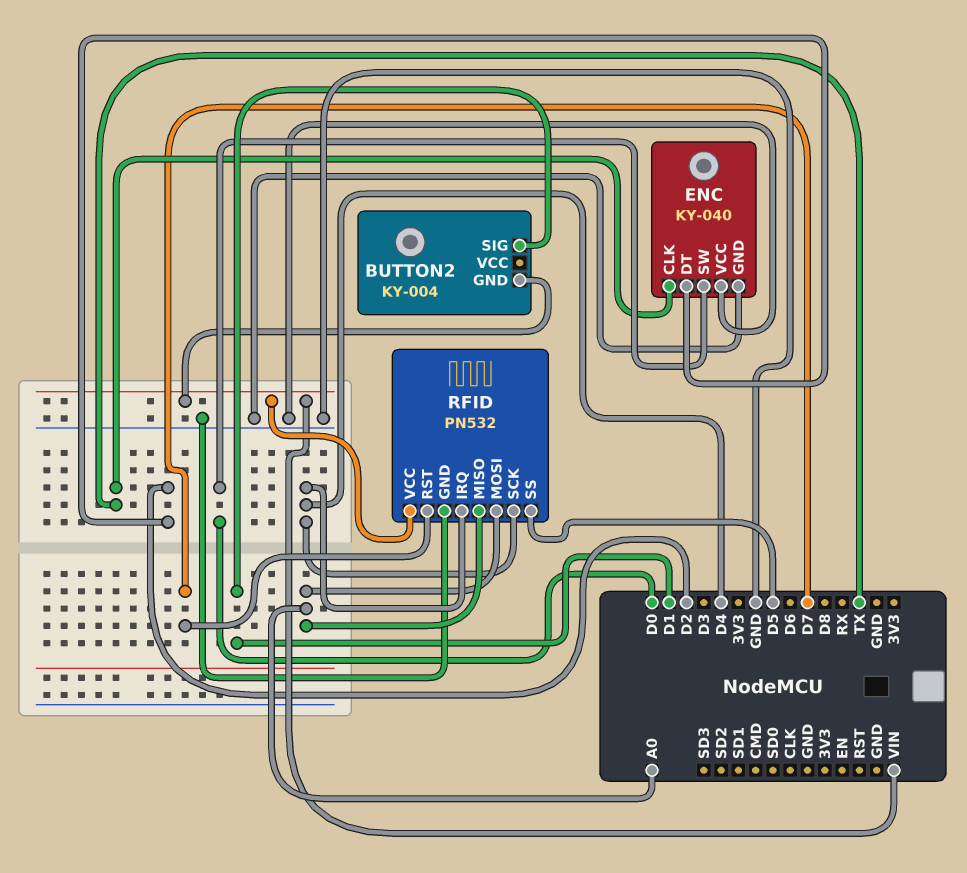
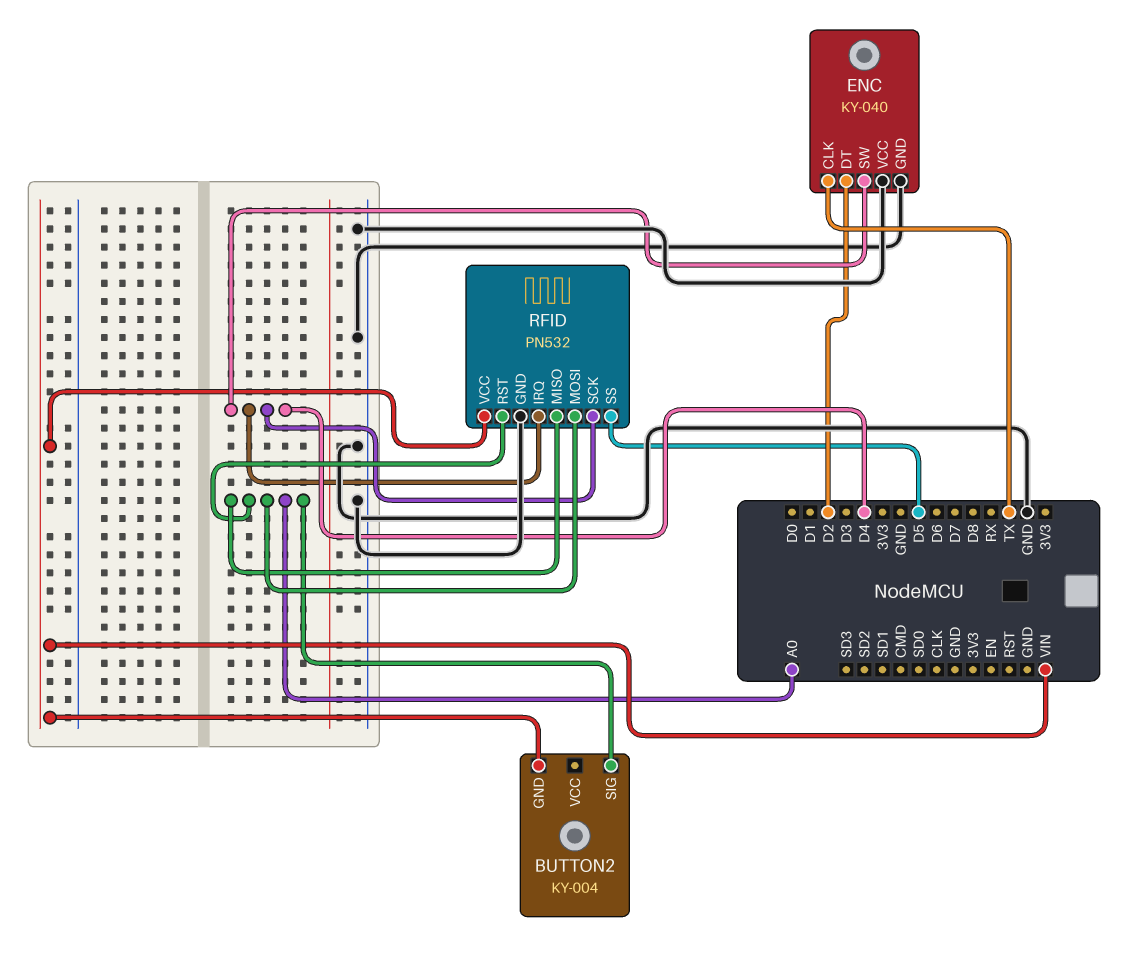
BUTTON2 pin SIG: D1 -> A0
ENC pin SW: D0 -> D4
RFID pin RST: D7 -> A0

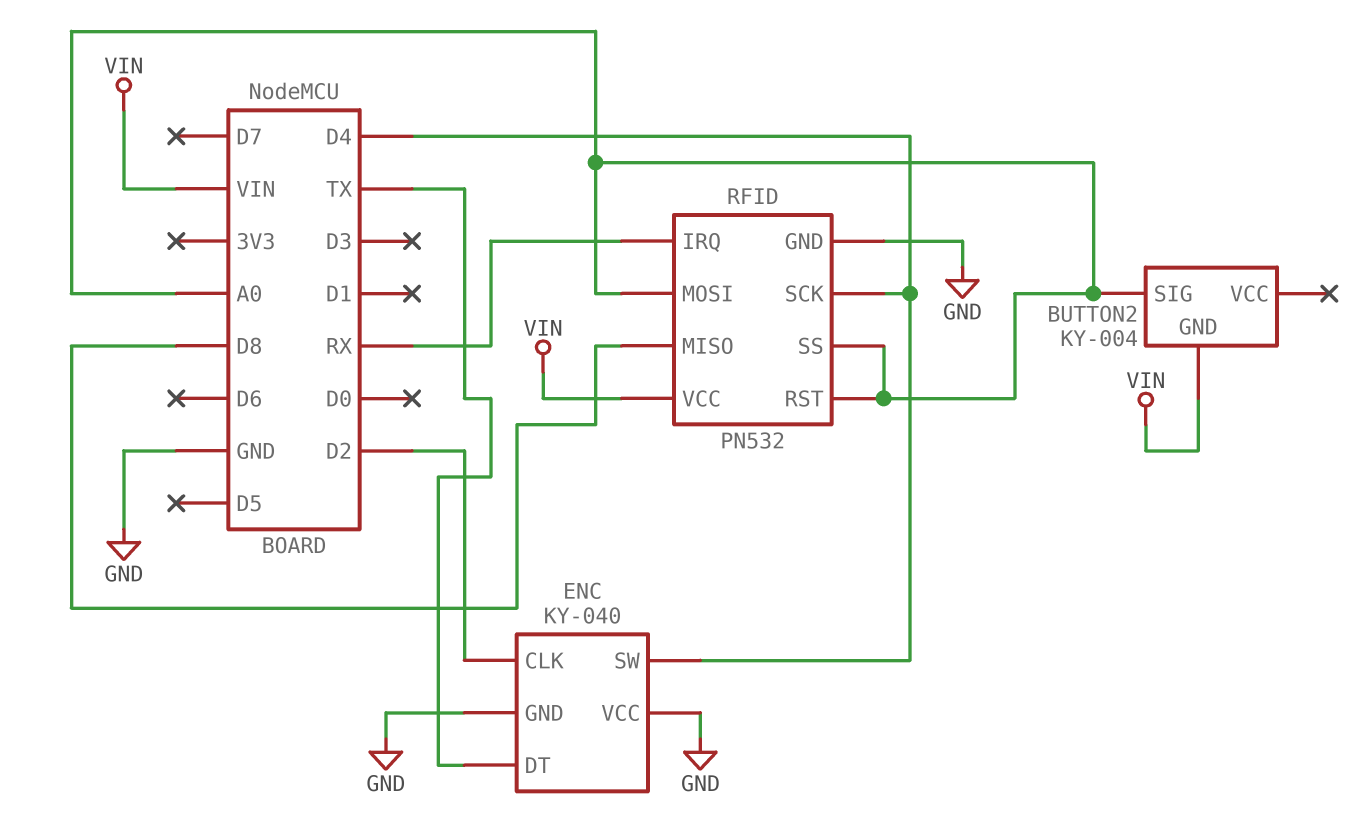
ENC pin CLK: TX -> D2
ENC pin DT: D2 -> TX
RFID pin IRQ: D4 -> RX
RFID pin MISO: A0 -> D8
RFID pin SS: D5 -> A0

